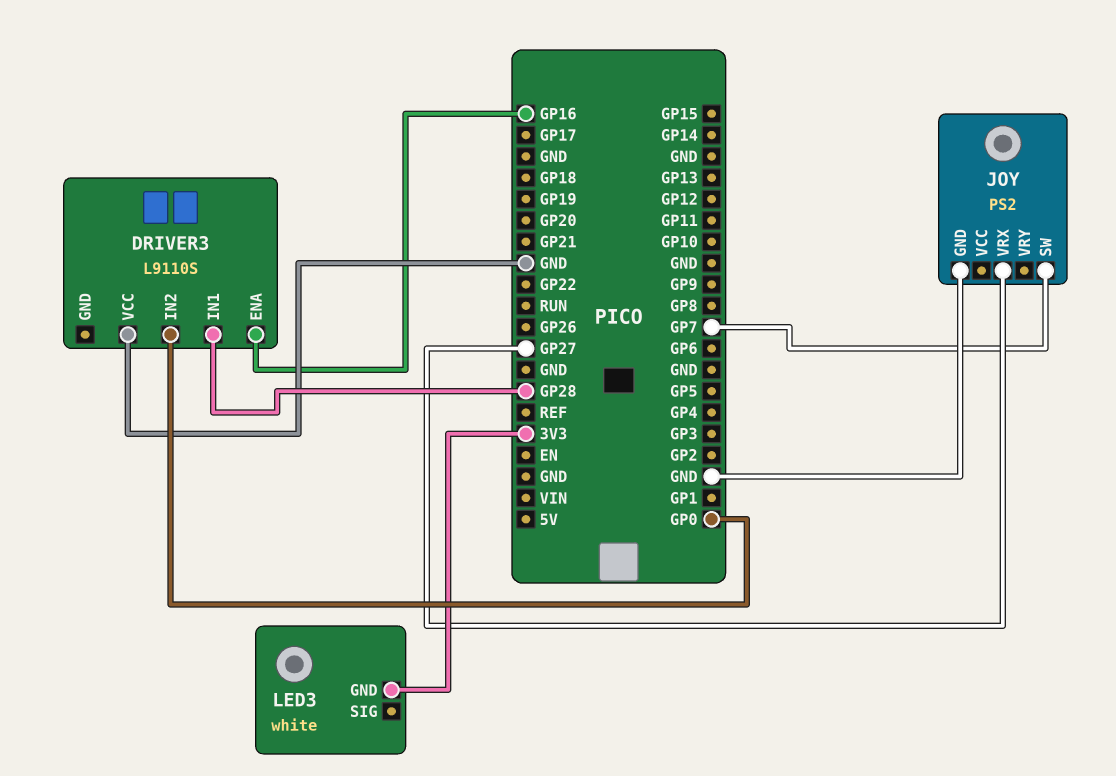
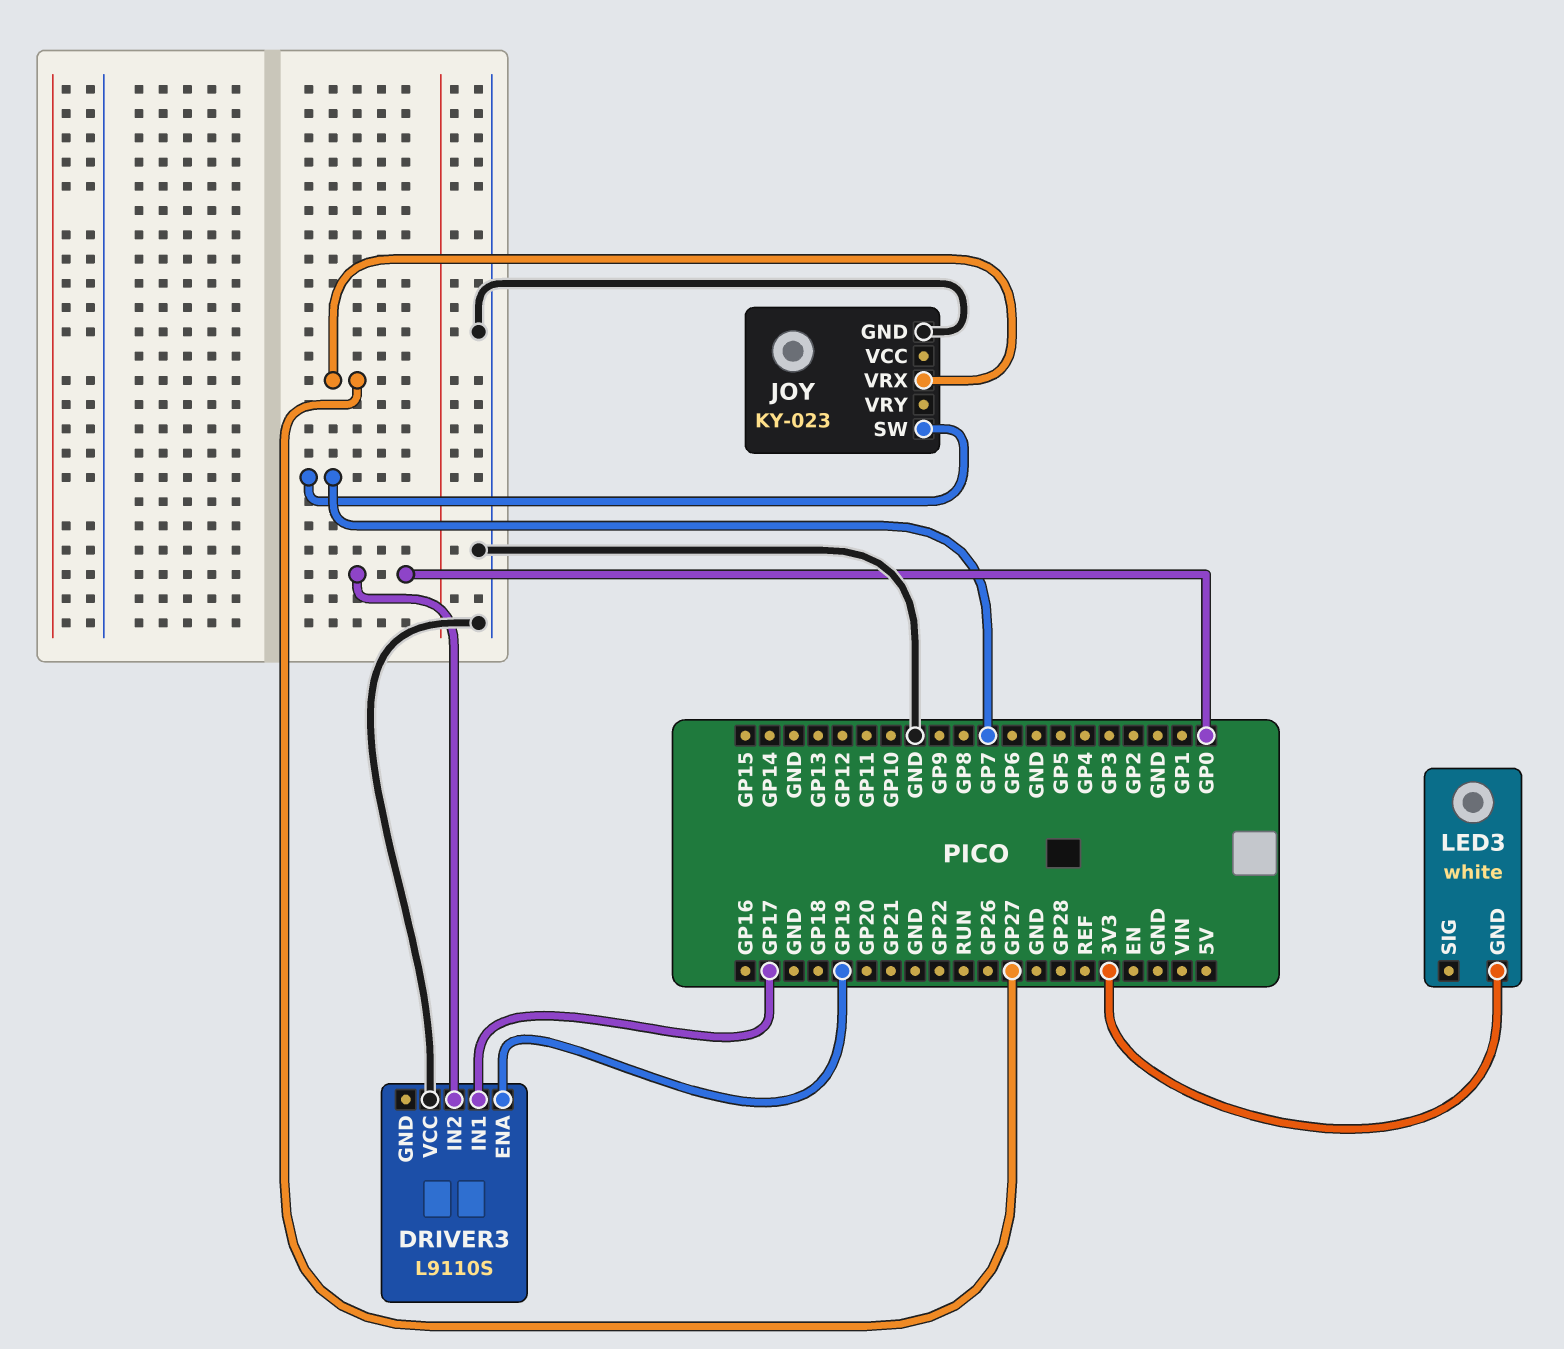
DRIVER3 pin ENA: GP16 -> GP19
DRIVER3 pin IN1: GP28 -> GP17
JOY: PS2 -> KY-023

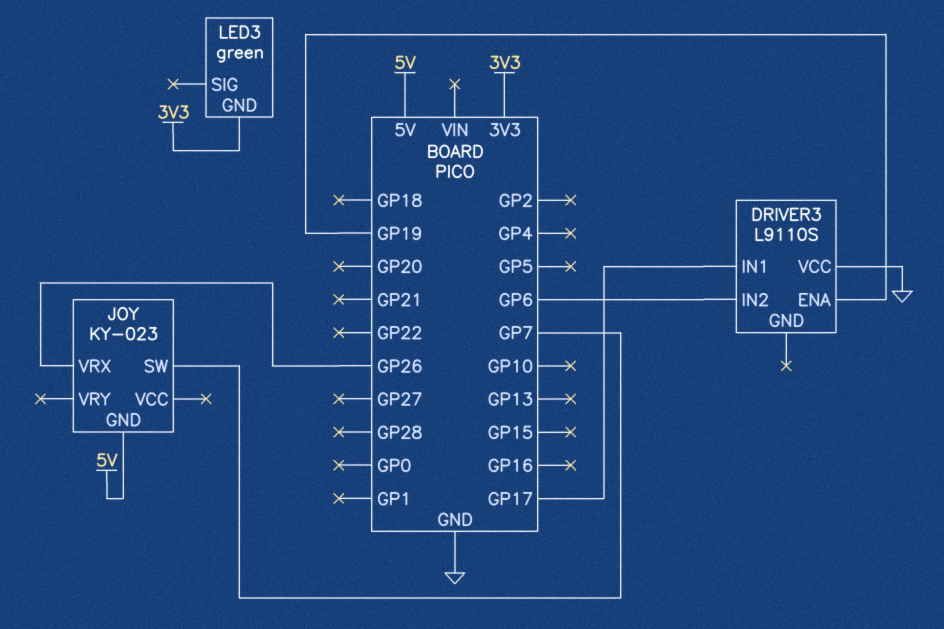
DRIVER3 pin IN2: GP0 -> GP6
JOY pin GND: GND -> 5V
JOY pin VRX: GP27 -> GP26
LED3: white -> green

